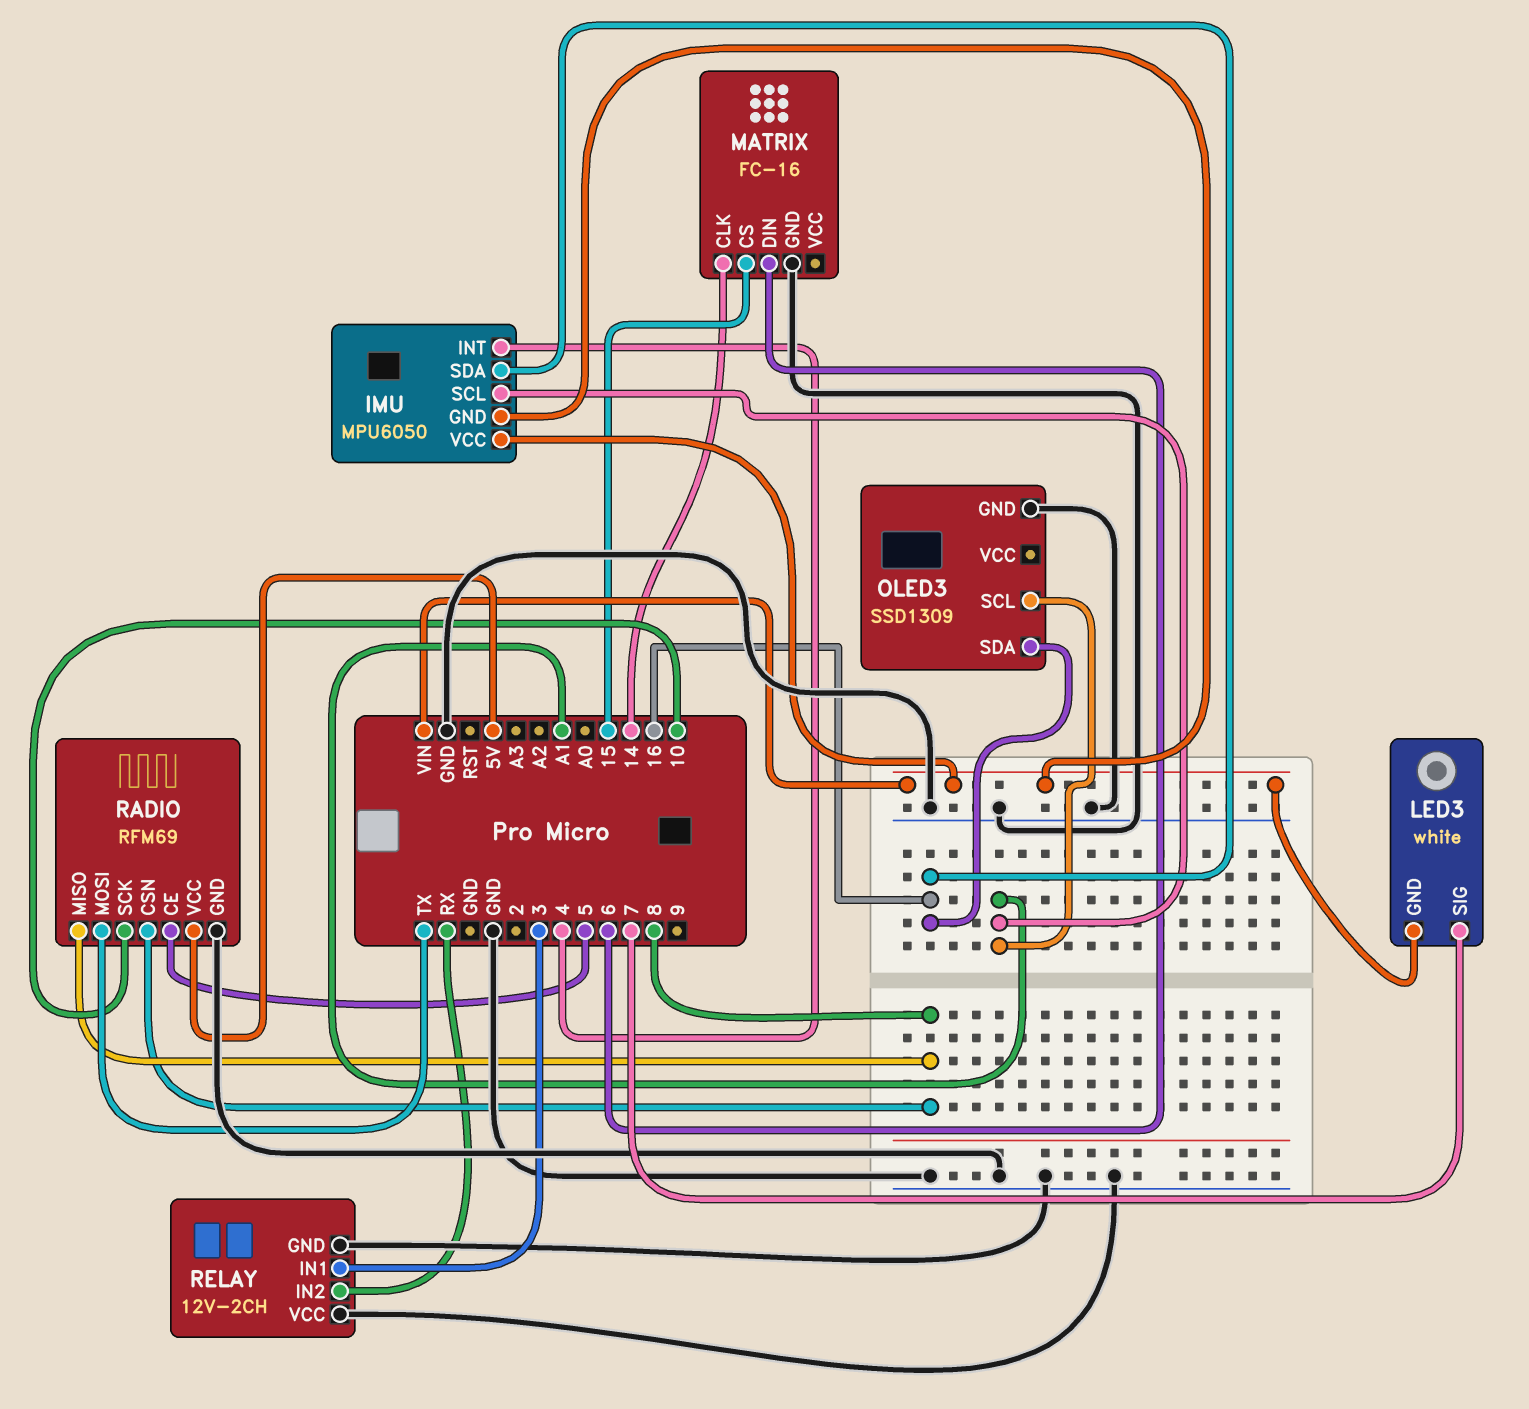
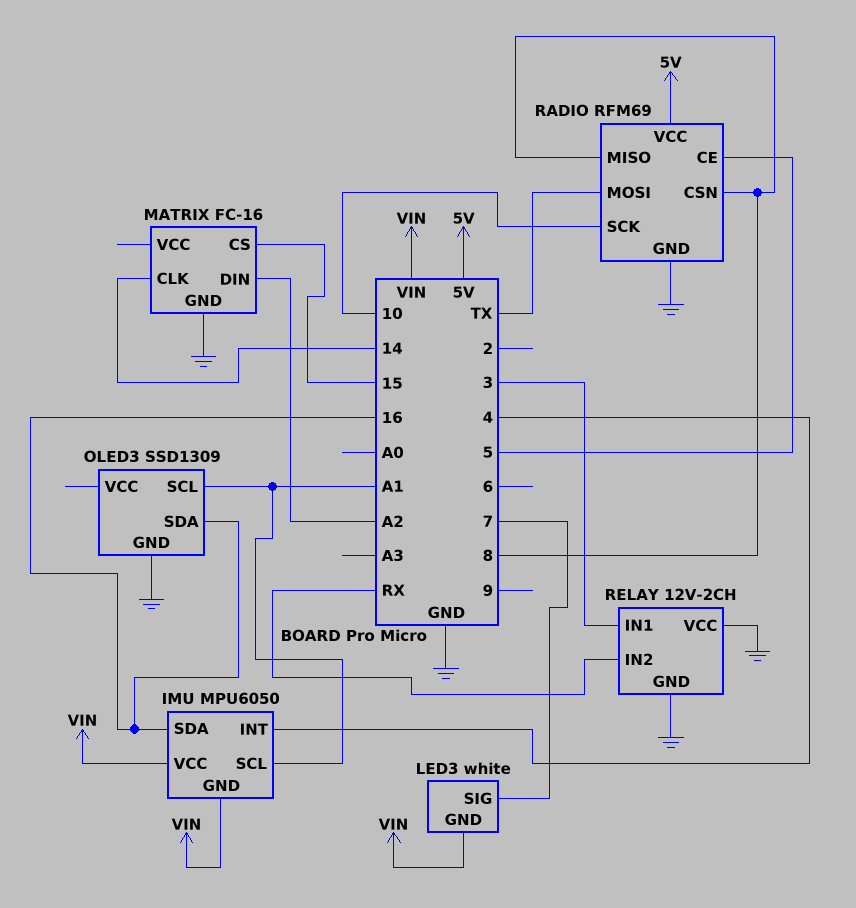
MATRIX pin DIN: 6 -> A2

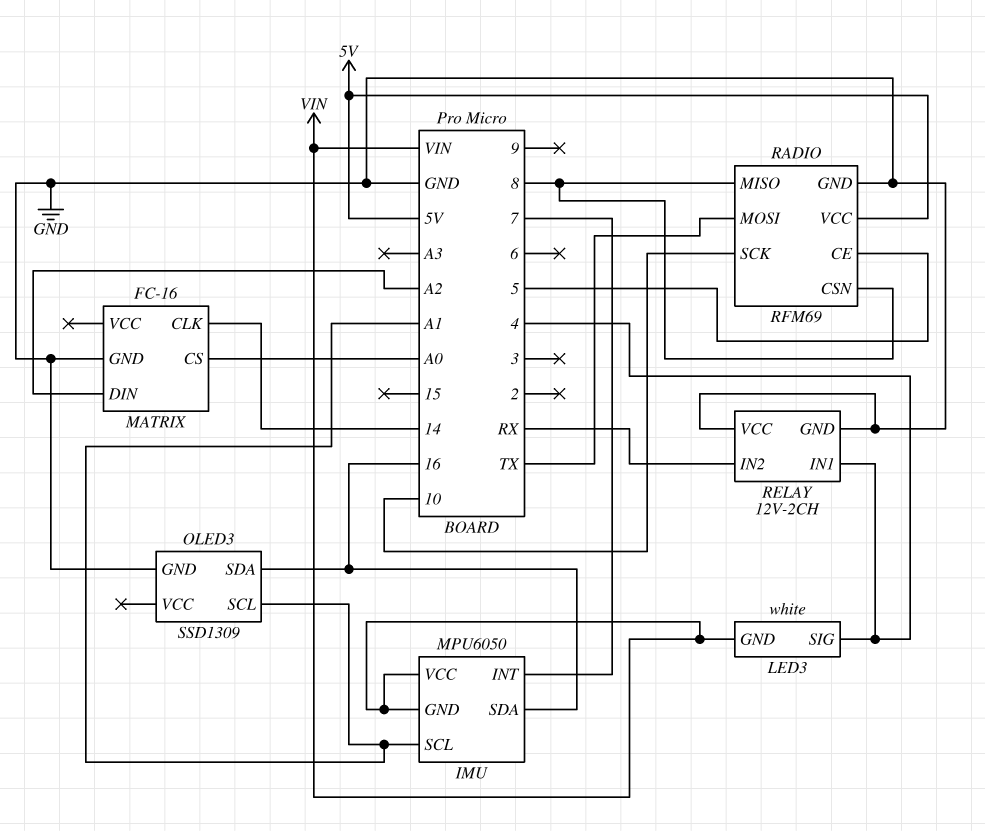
IMU pin INT: 4 -> 7
LED3 pin SIG: 7 -> 4
MATRIX pin CS: 15 -> A0
RELAY pin IN1: 3 -> 4

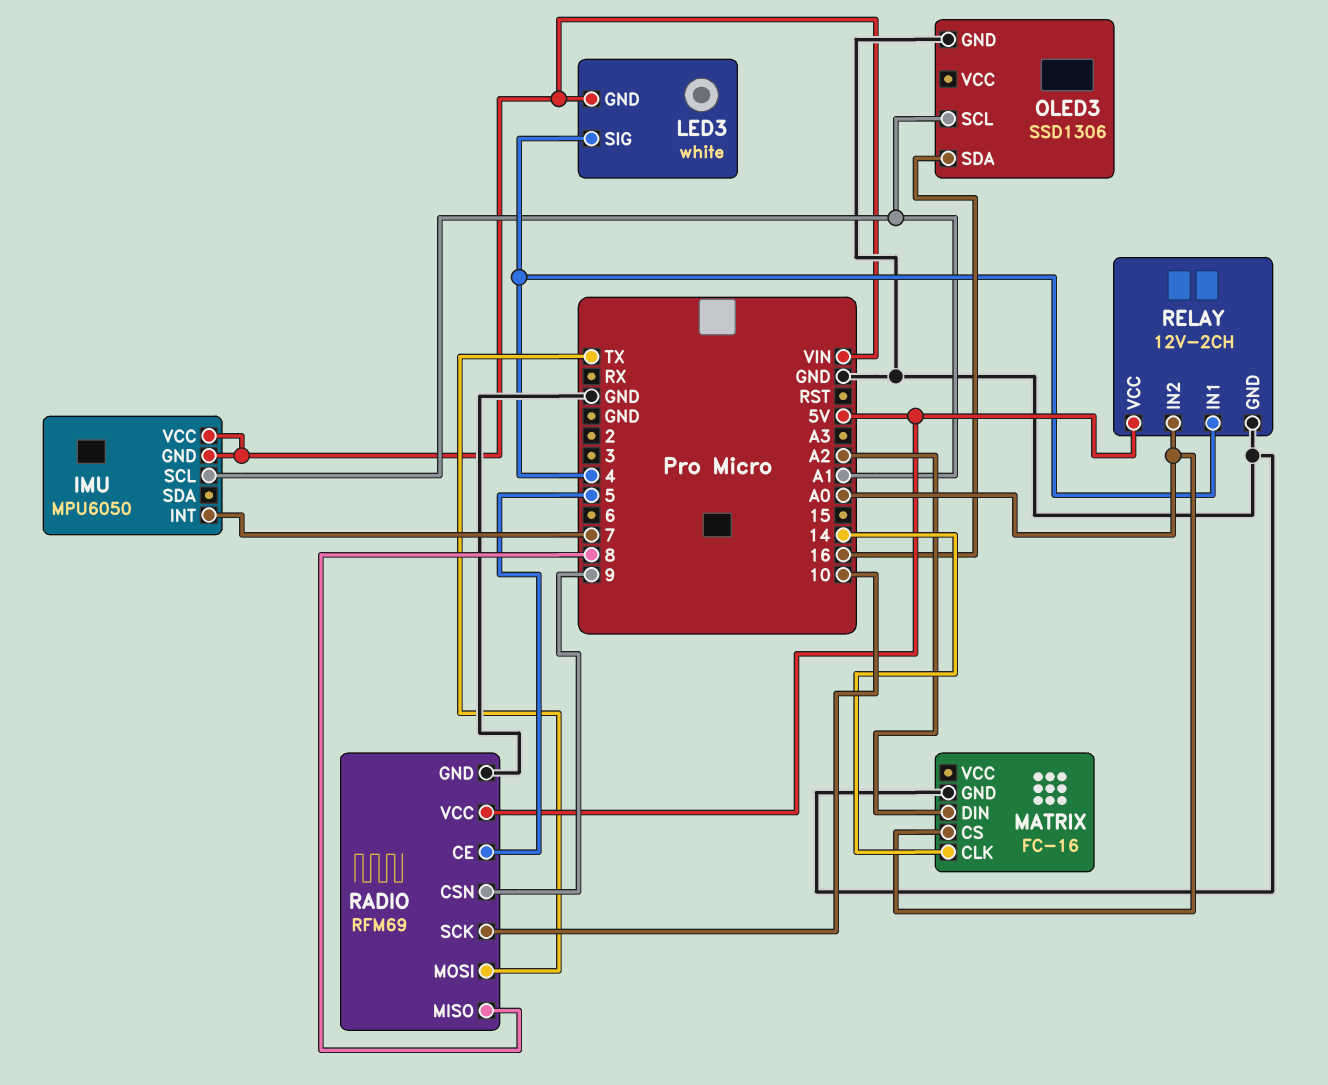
IMU pin SDA: 16 -> none
OLED3: SSD1309 -> SSD1306
RADIO pin CSN: 8 -> 9
RELAY pin IN2: RX -> A0
RELAY pin VCC: GND -> 5V

